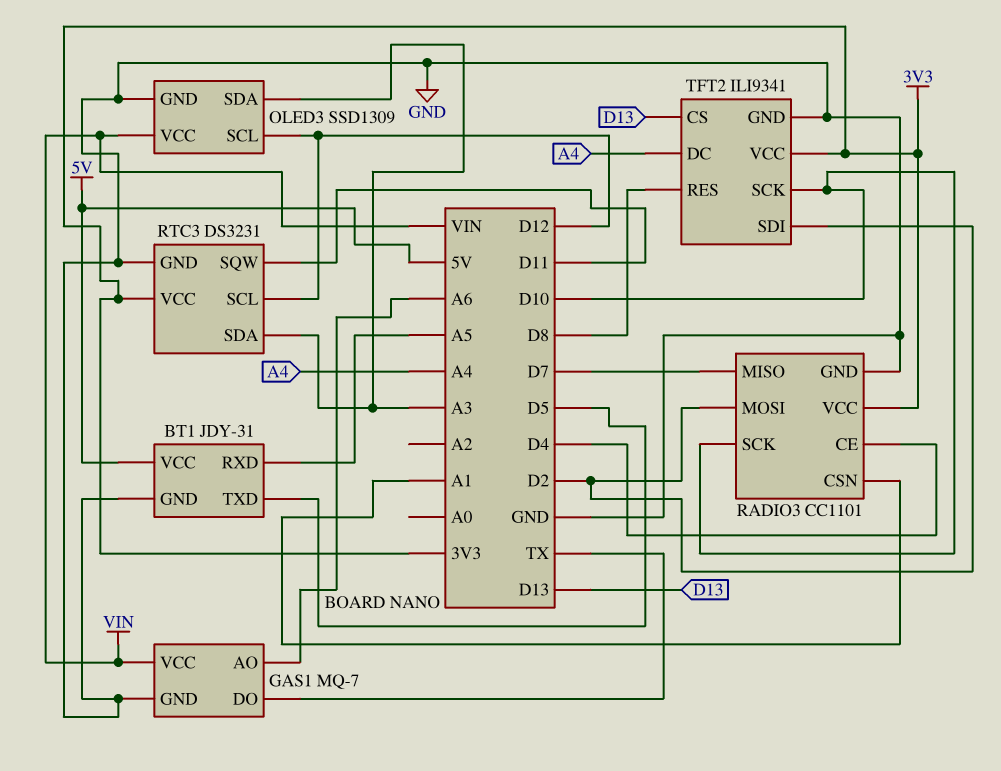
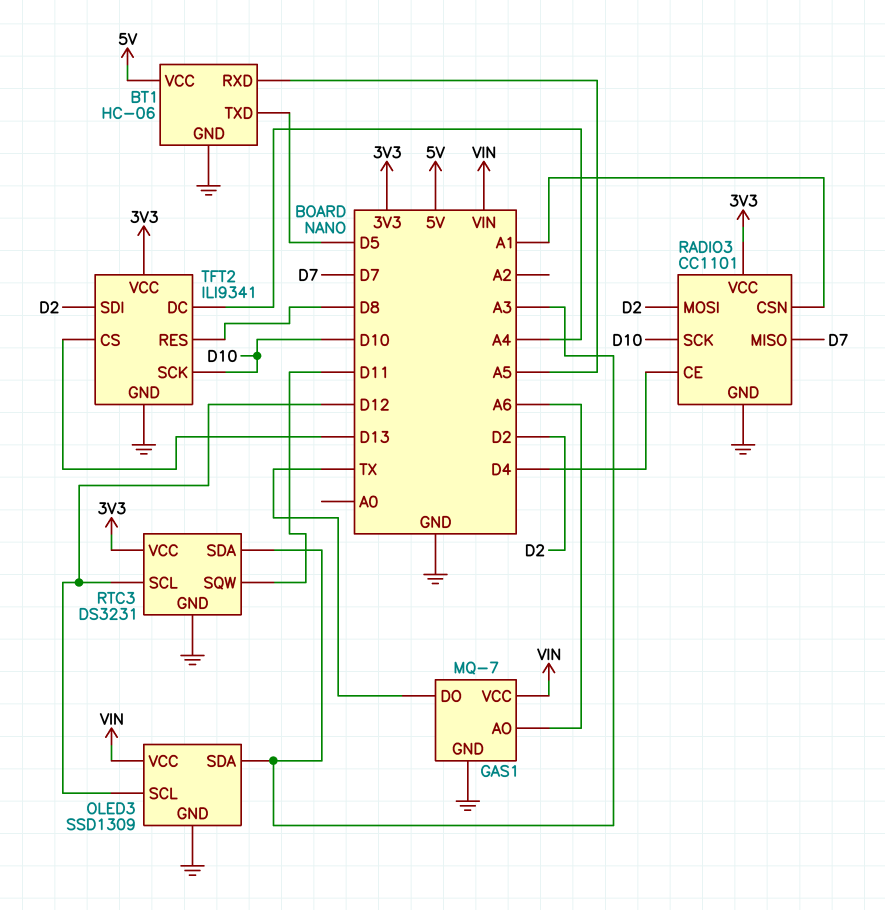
BT1: JDY-31 -> HC-06

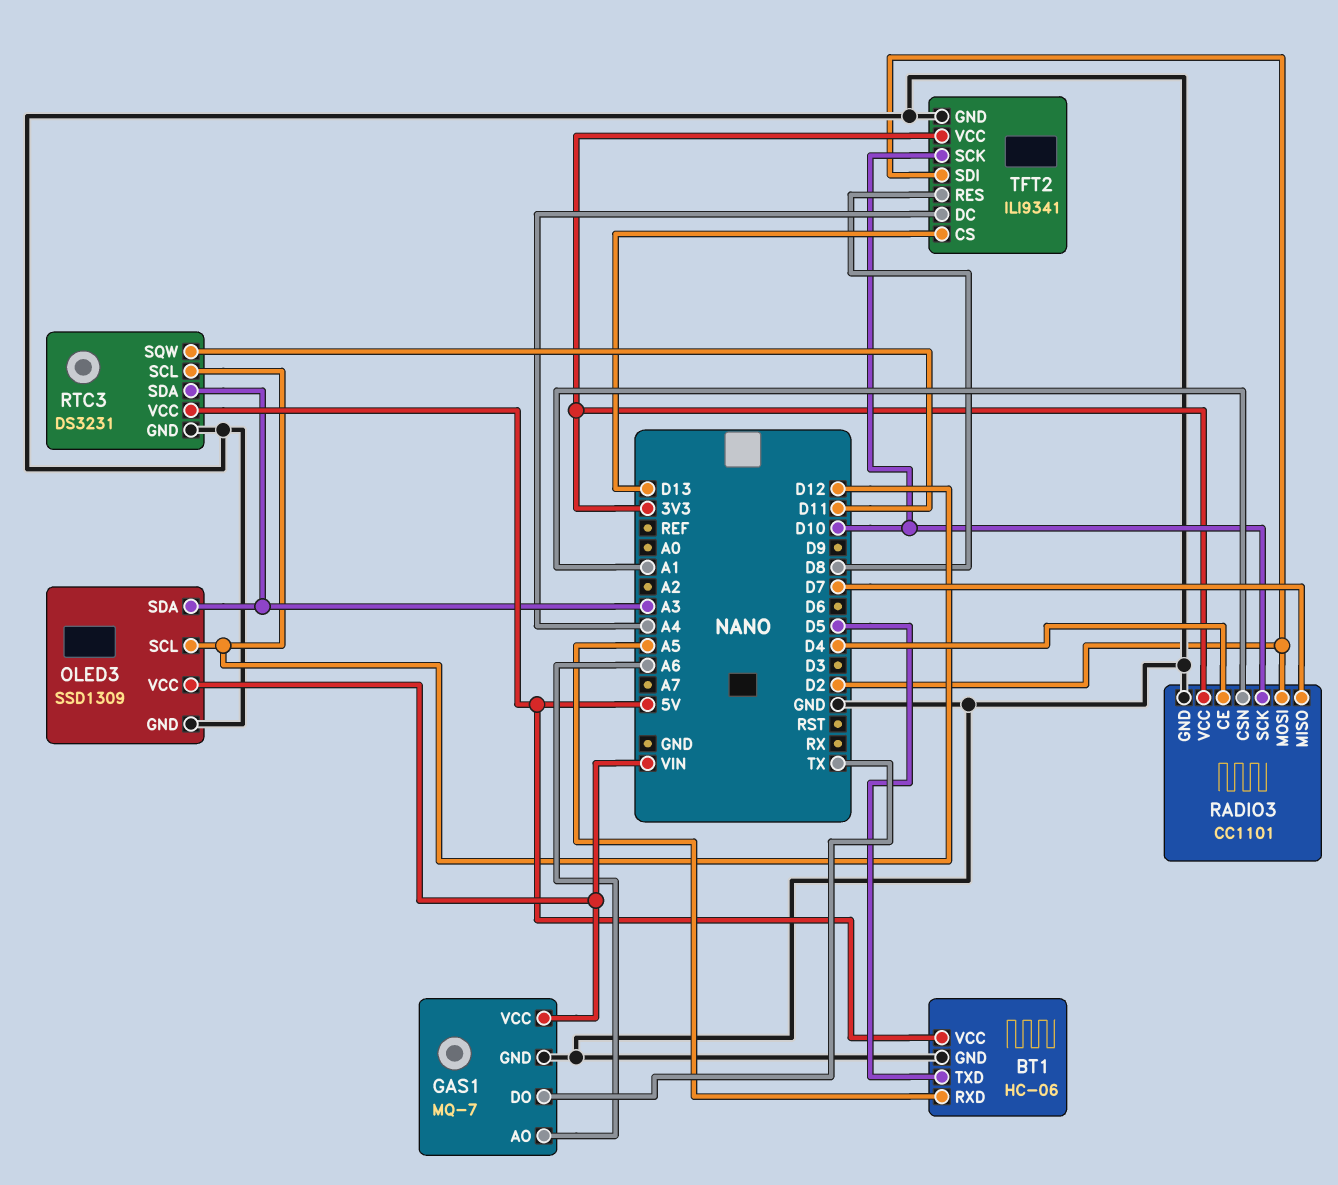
RTC3 pin VCC: 3V3 -> 5V

